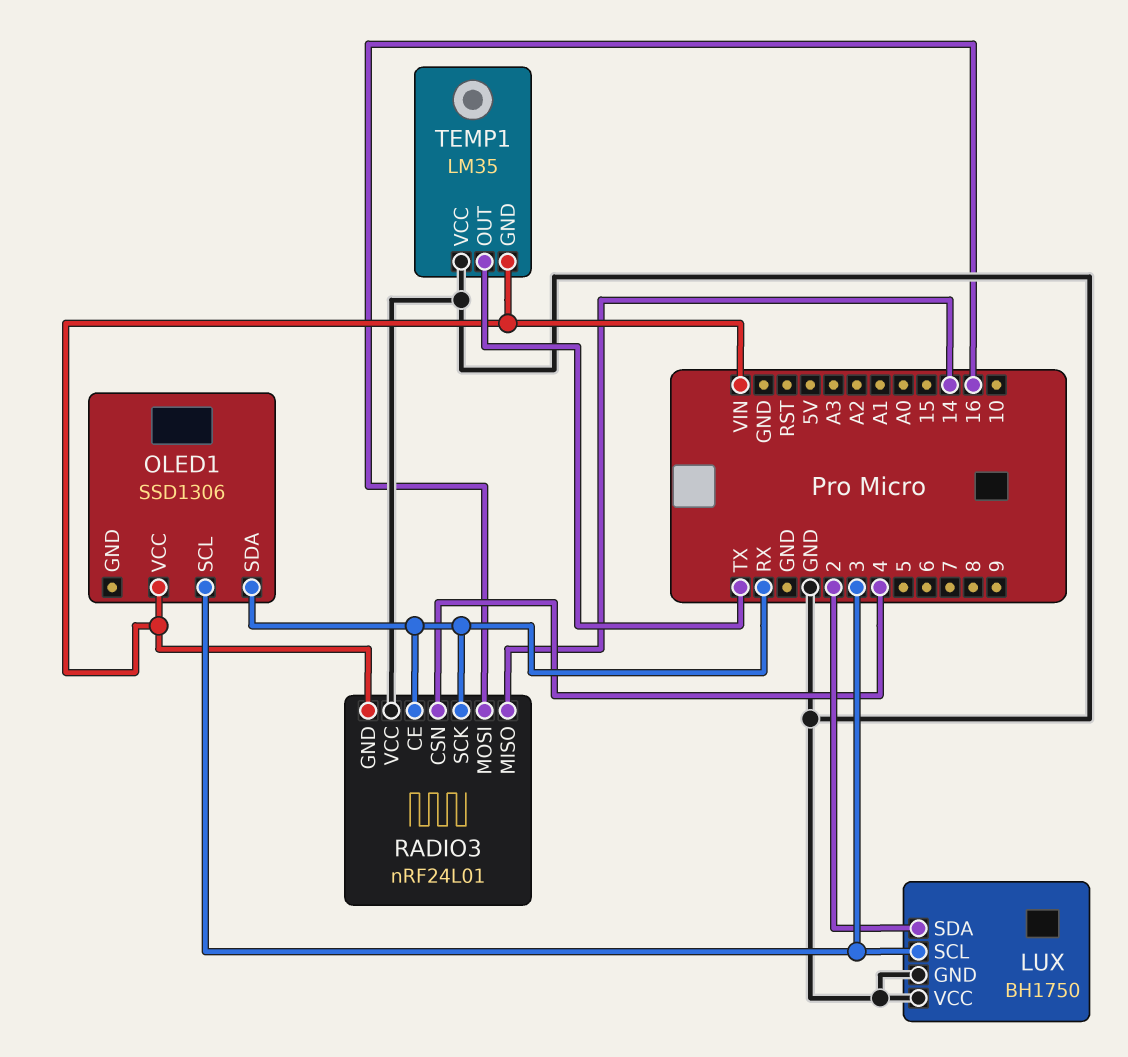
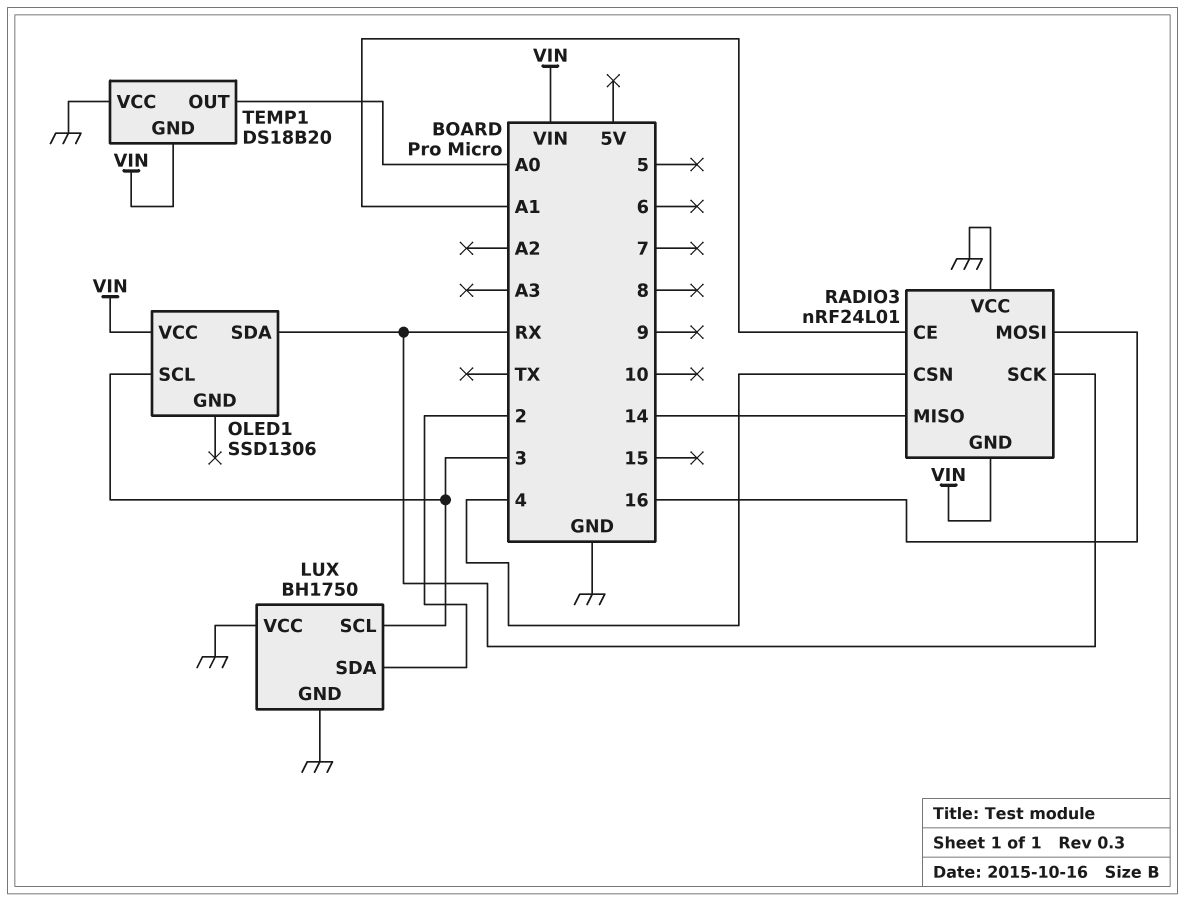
RADIO3 pin CE: RX -> A1
TEMP1: LM35 -> DS18B20
TEMP1 pin OUT: TX -> A0

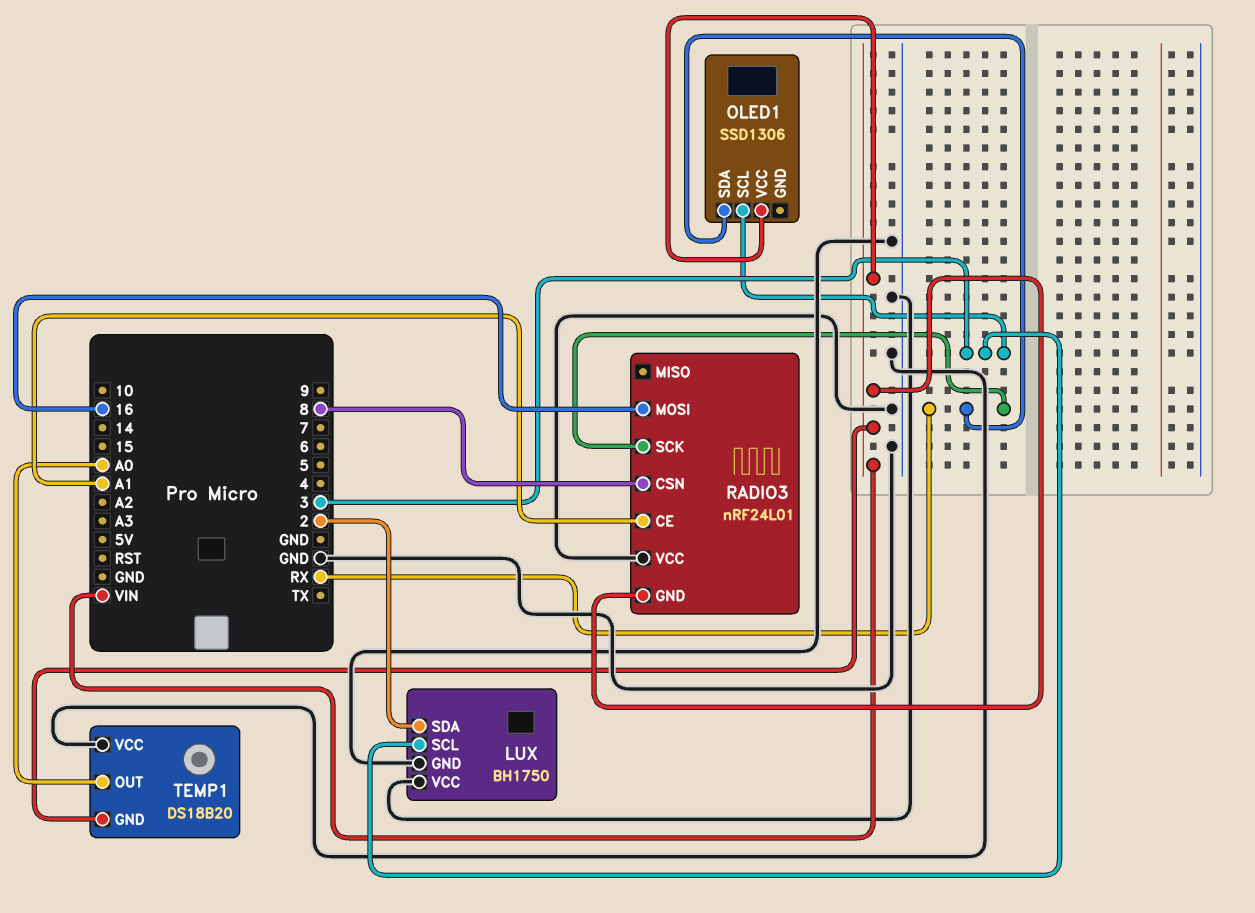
RADIO3 pin CSN: 4 -> 8
RADIO3 pin MISO: 14 -> none

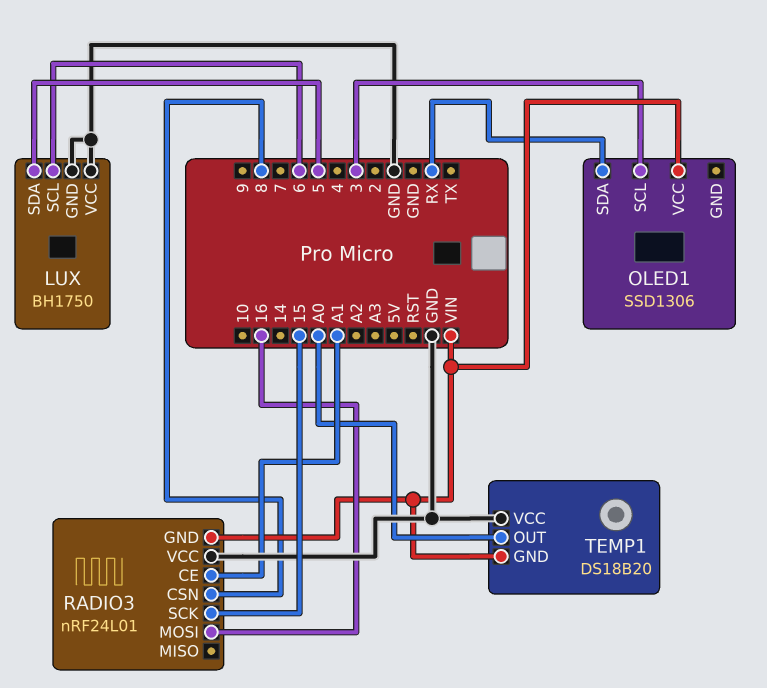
LUX pin SCL: 3 -> 6
LUX pin SDA: 2 -> 5
RADIO3 pin SCK: RX -> 15

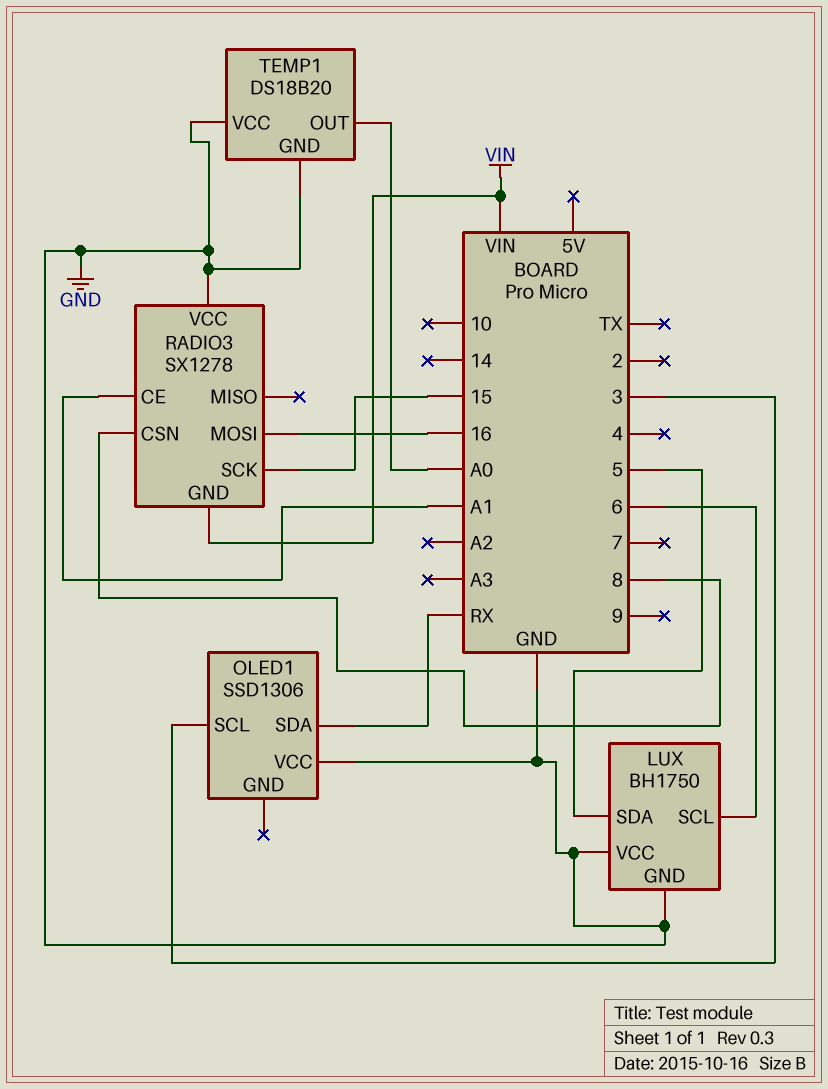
OLED1 pin VCC: VIN -> GND
RADIO3: nRF24L01 -> SX1278
TEMP1 pin GND: VIN -> GND

